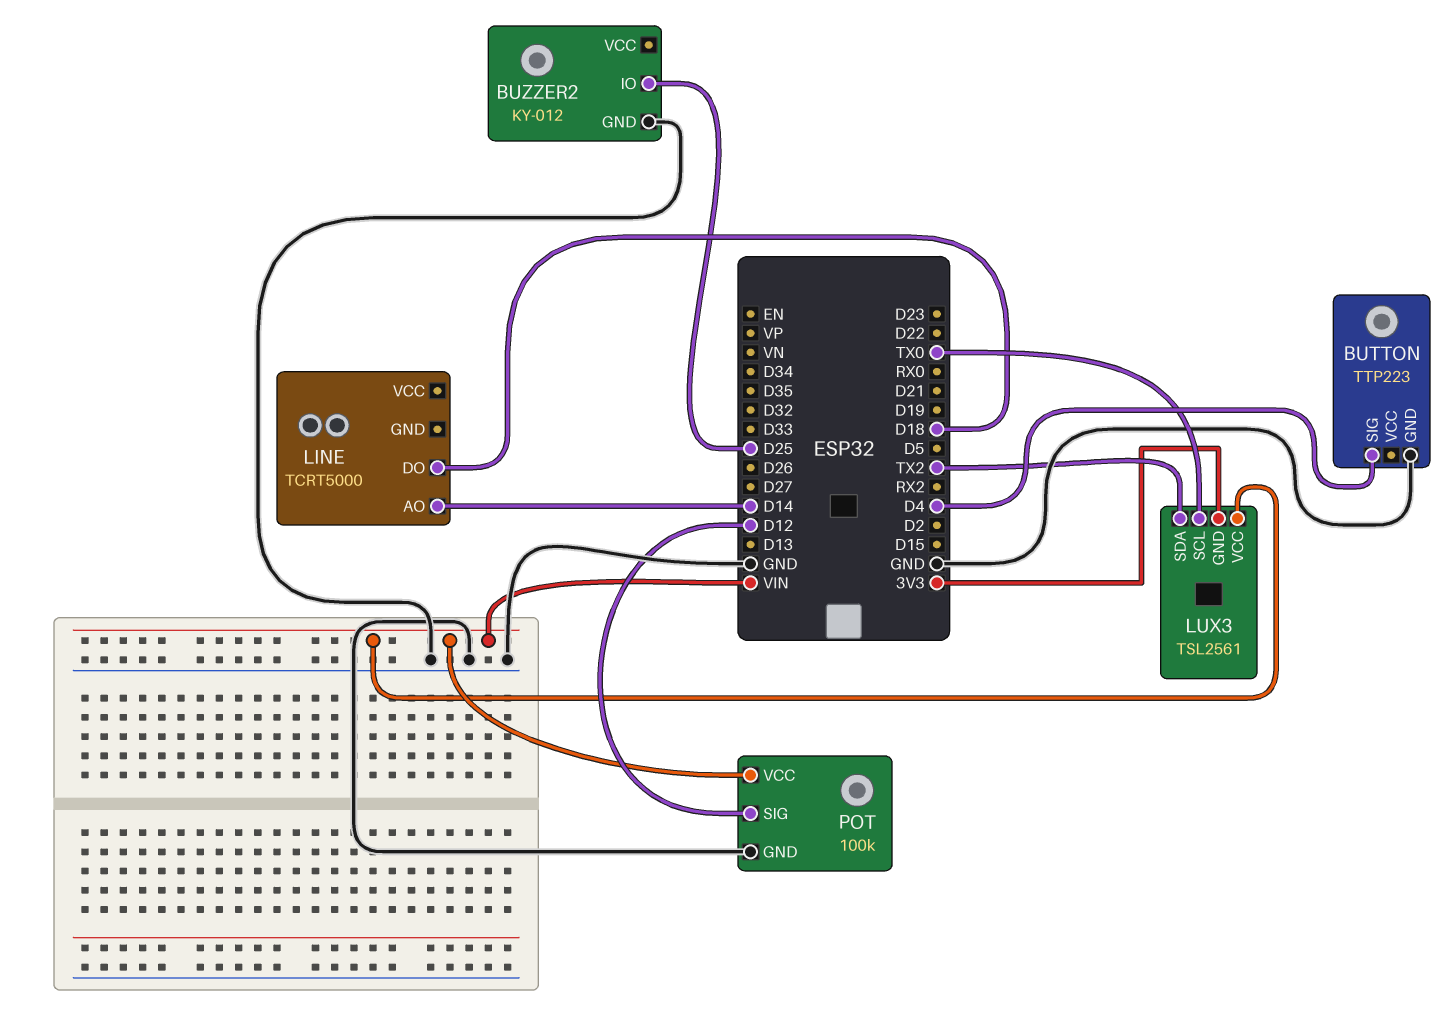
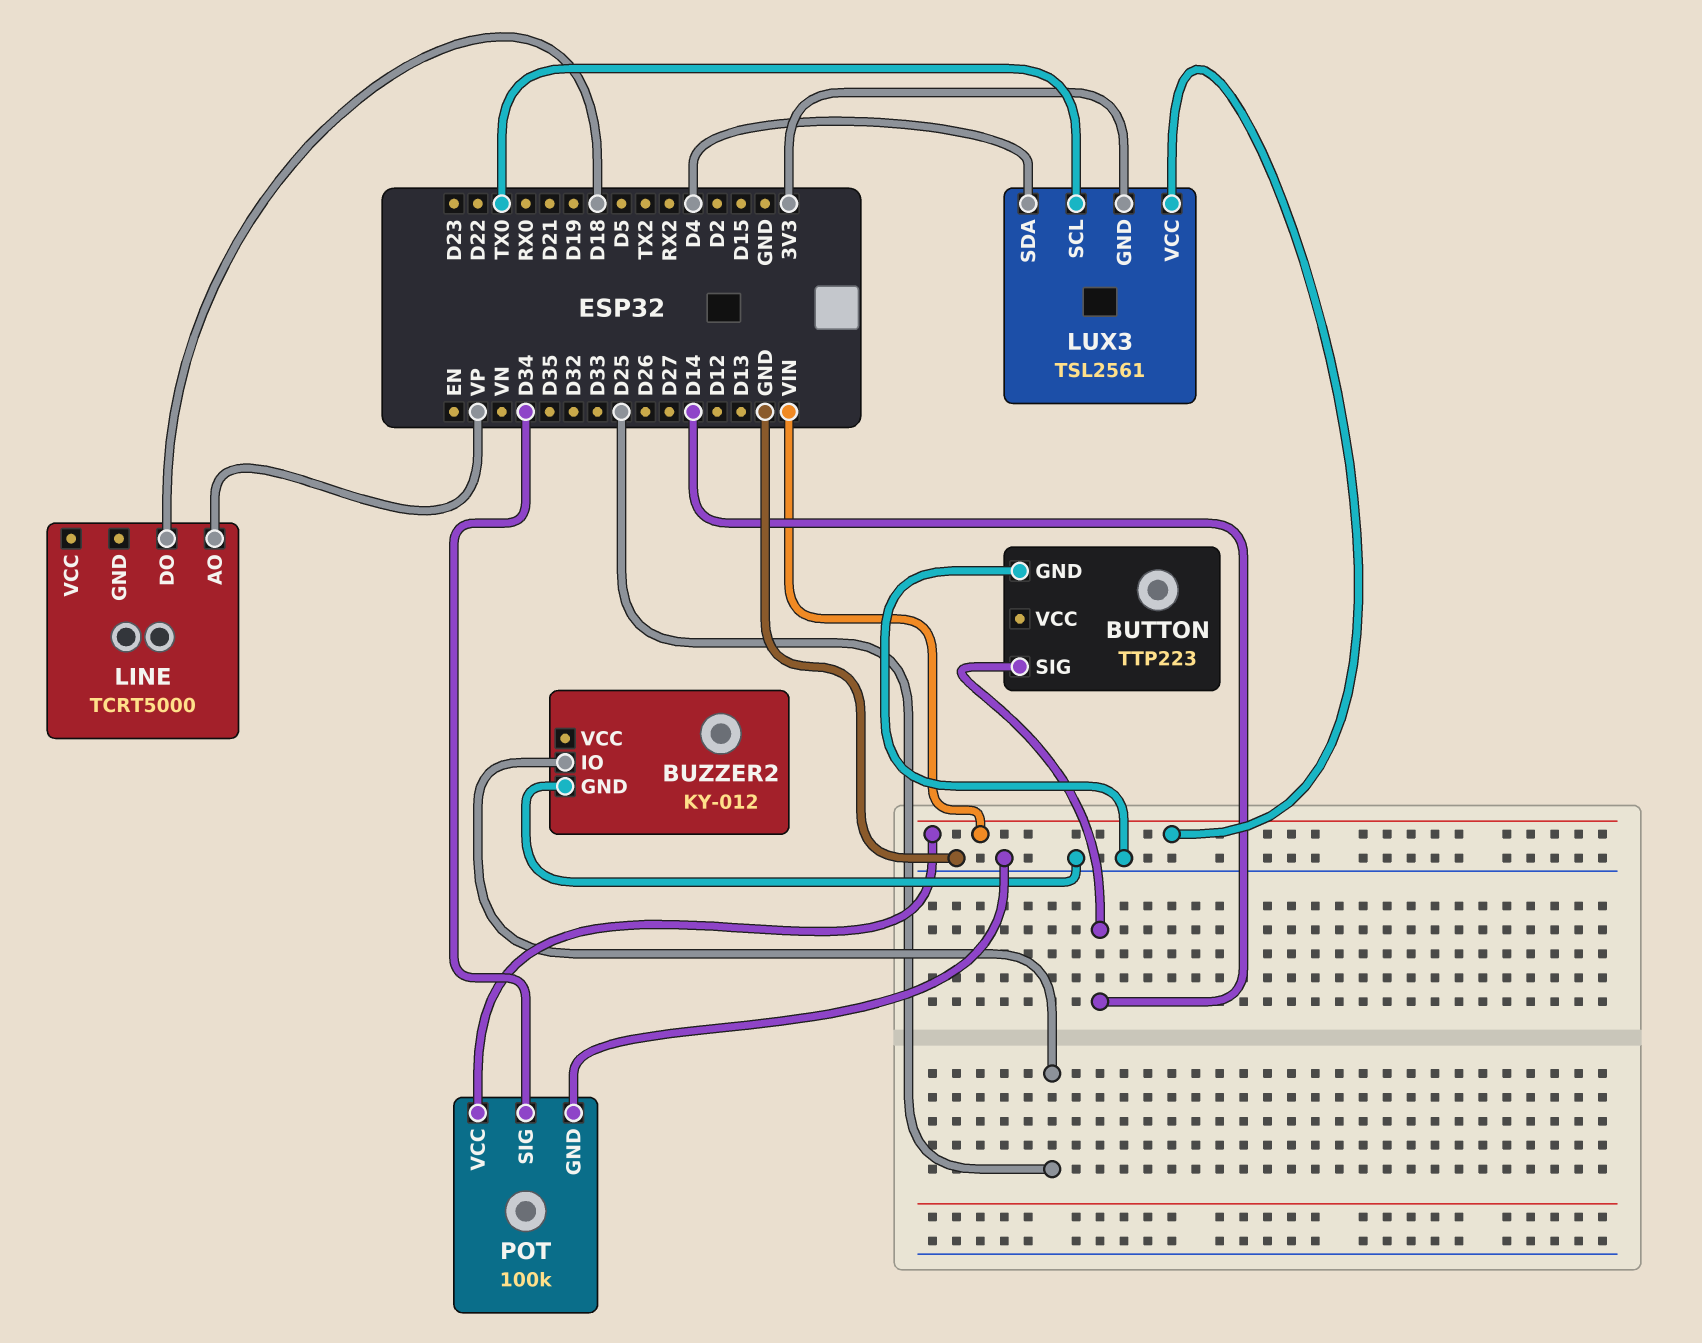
BUTTON pin SIG: D4 -> D14
LINE pin AO: D14 -> VP
LUX3 pin SDA: TX2 -> D4
POT pin SIG: D12 -> D34

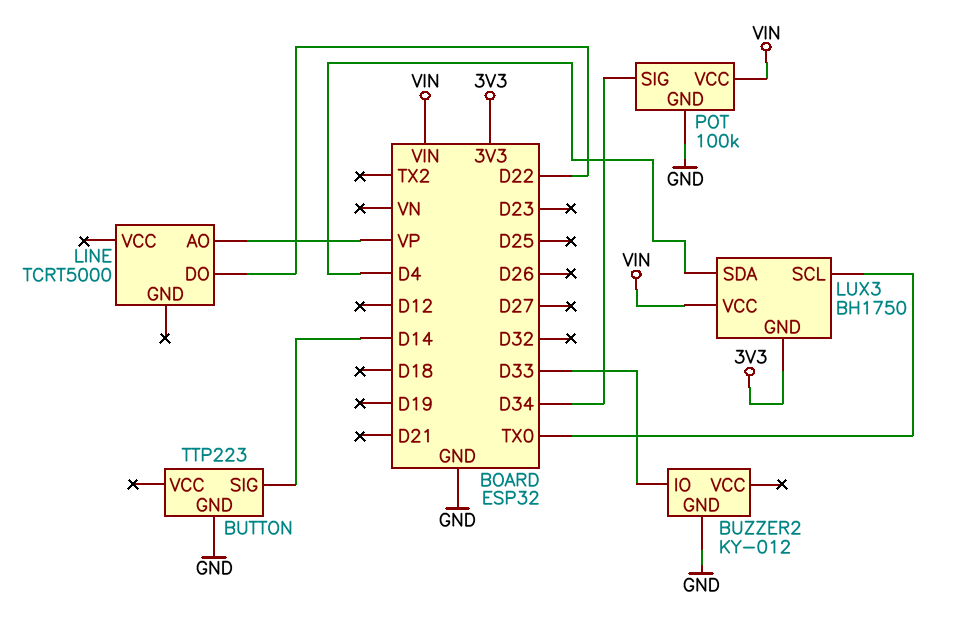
BUZZER2 pin IO: D25 -> D33
LINE pin DO: D18 -> D22
LUX3: TSL2561 -> BH1750

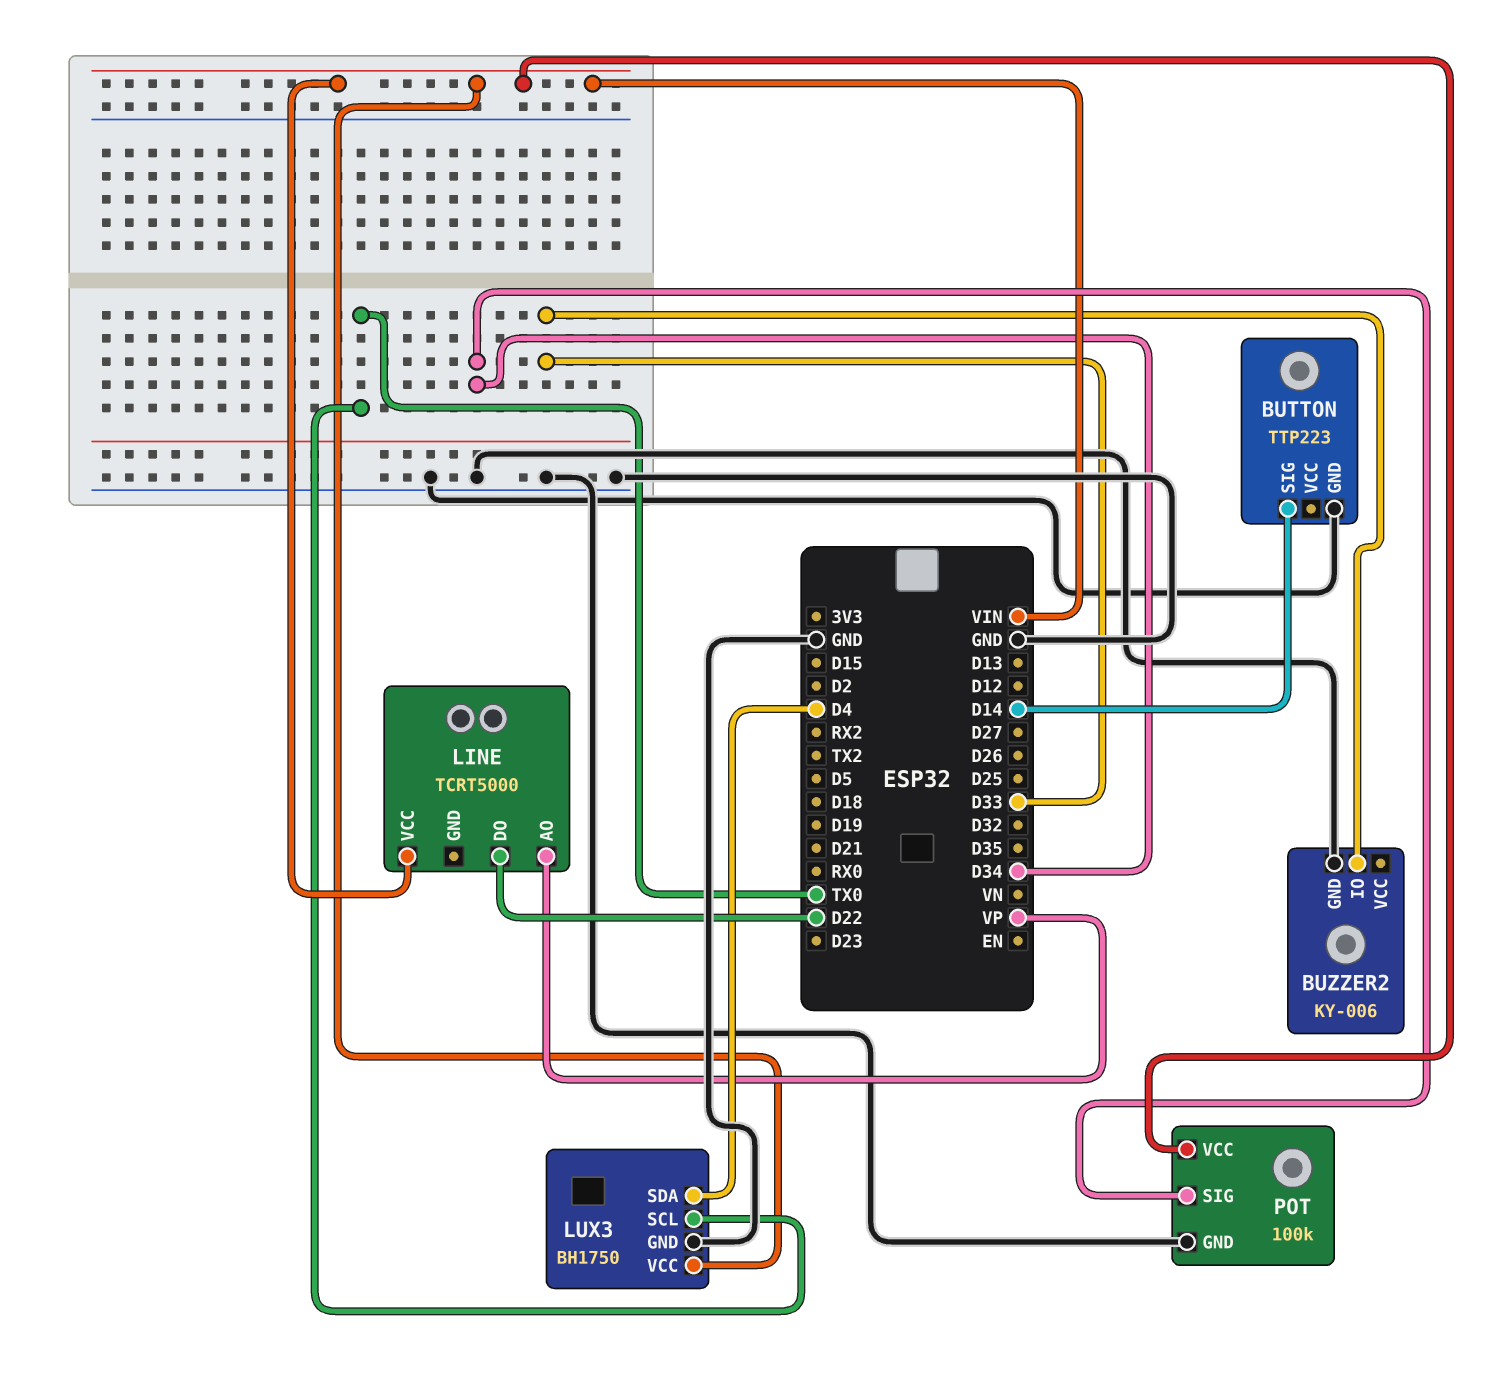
BUZZER2: KY-012 -> KY-006
LINE pin VCC: none -> VIN
LUX3 pin GND: 3V3 -> GND

